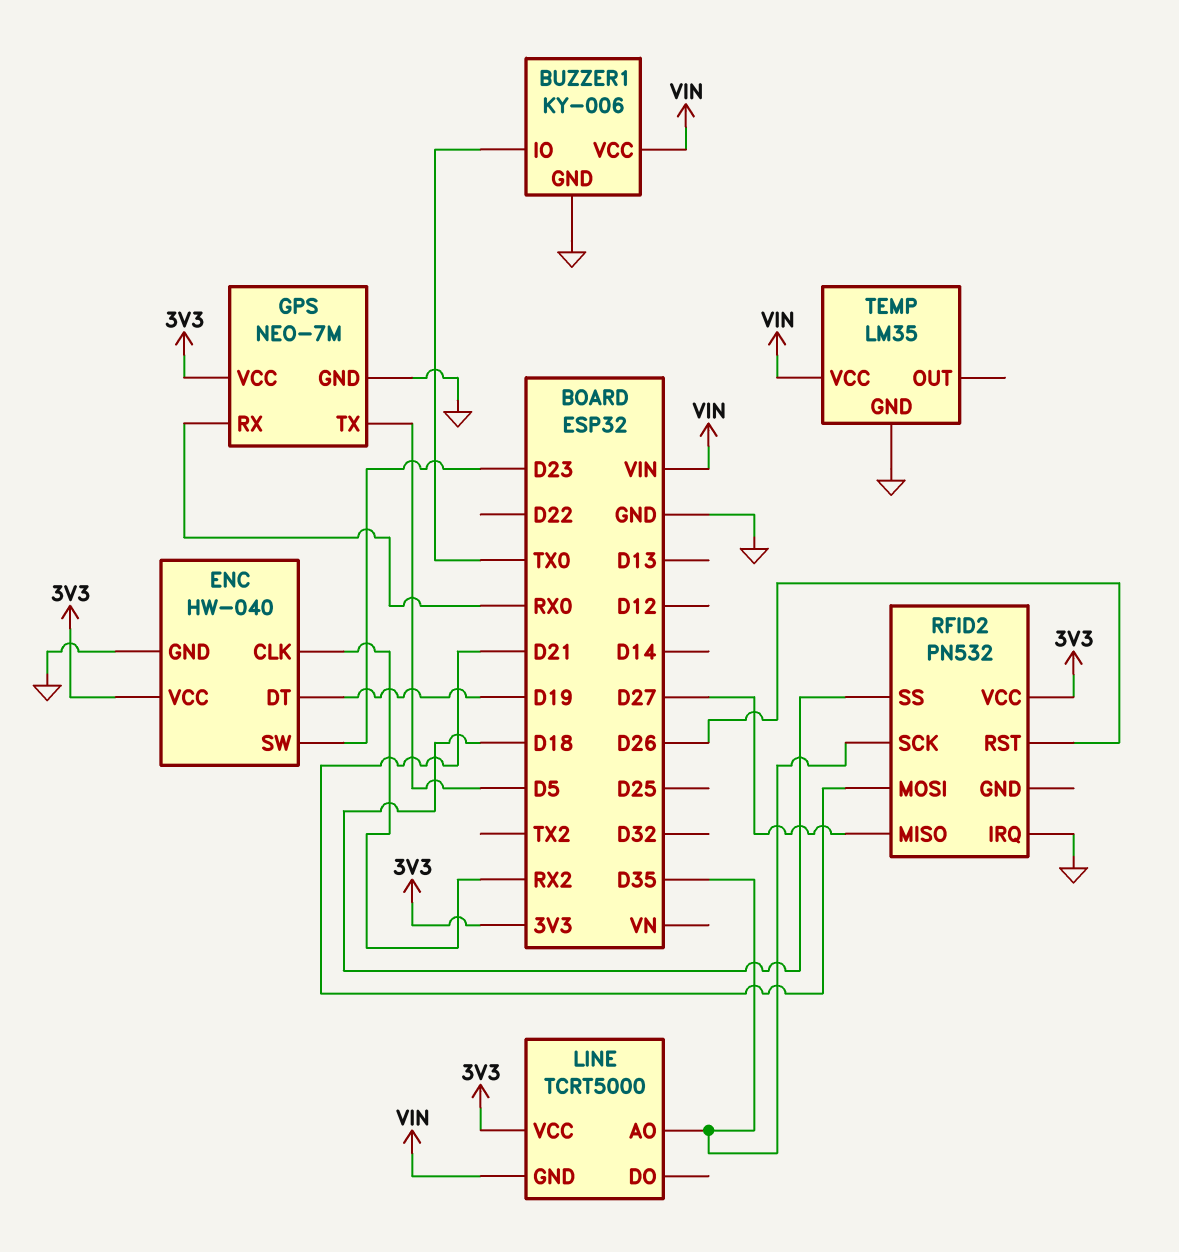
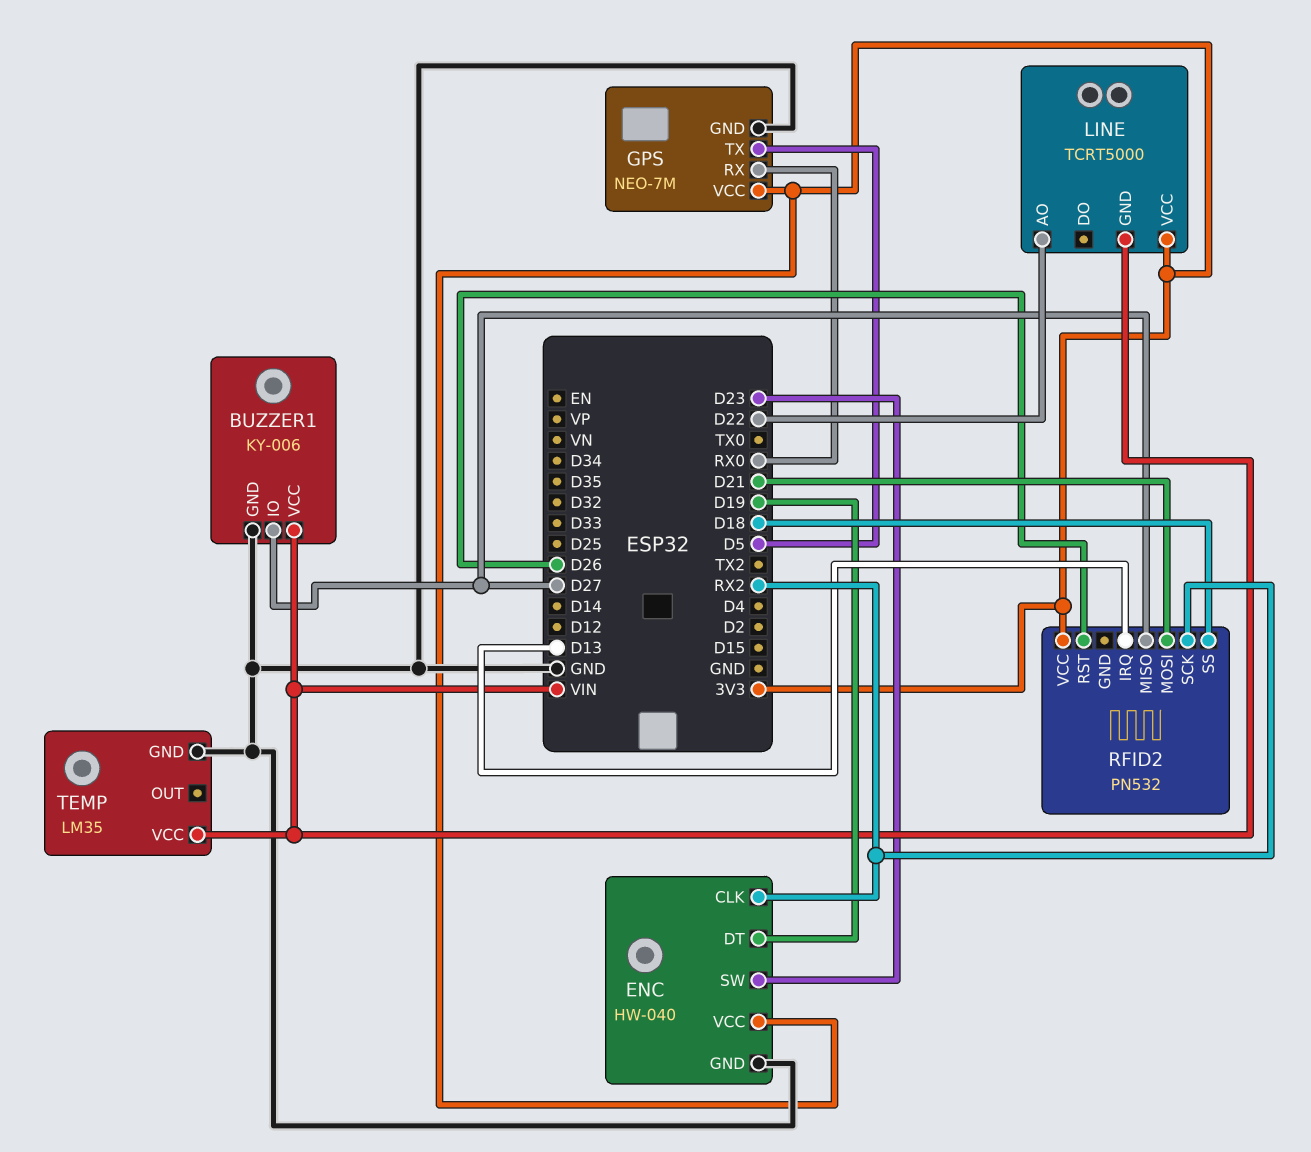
BUZZER1 pin IO: TX0 -> D27
LINE pin AO: D35 -> D22
RFID2 pin IRQ: GND -> D13
RFID2 pin SCK: D35 -> RX2

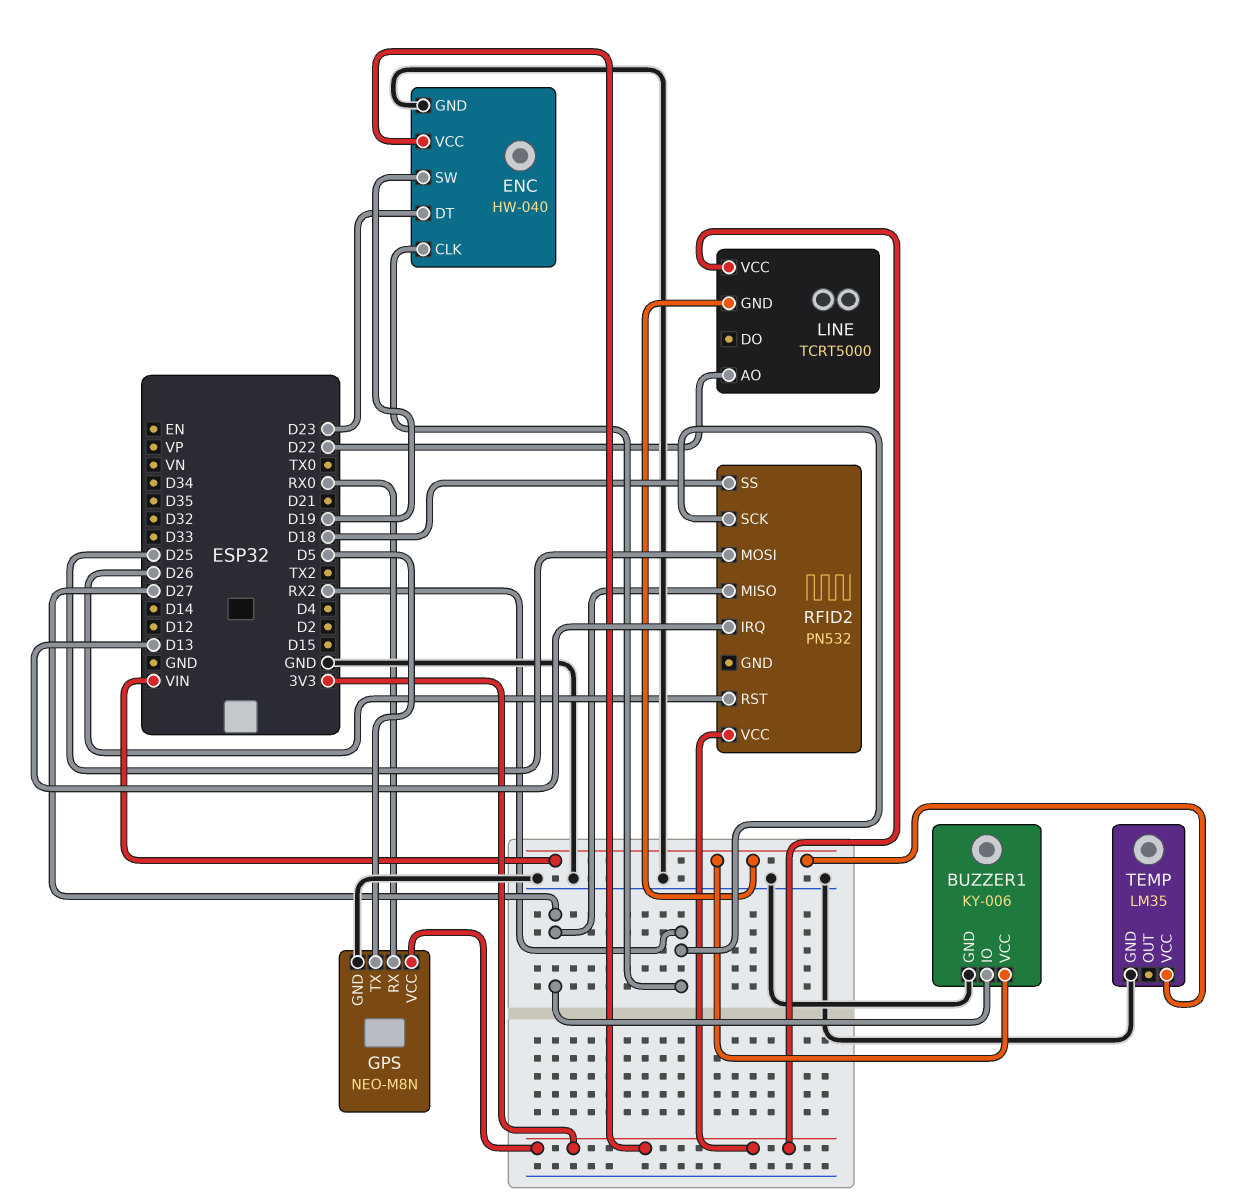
ENC pin DT: D19 -> D23
ENC pin SW: D23 -> D19
GPS: NEO-7M -> NEO-M8N
RFID2 pin MOSI: D21 -> D25

